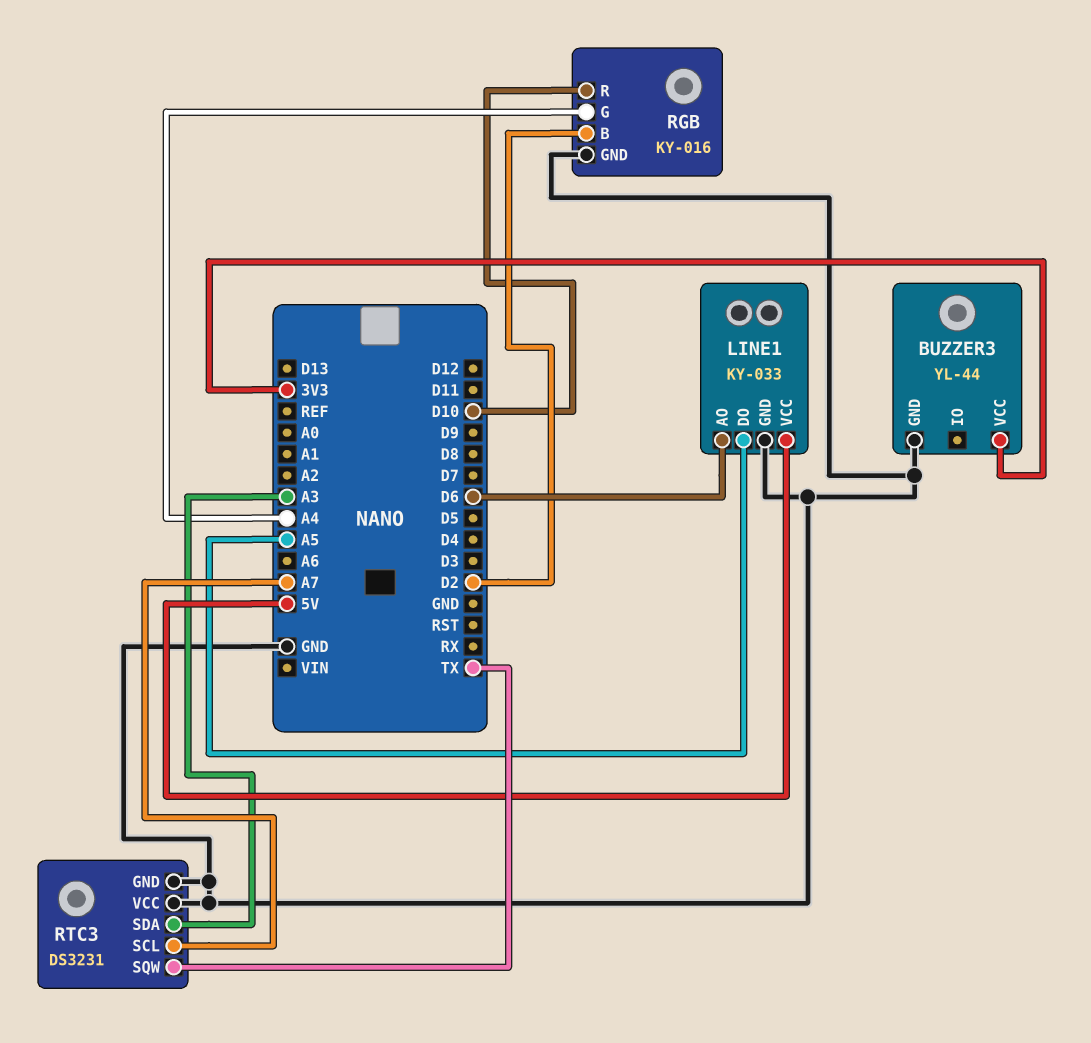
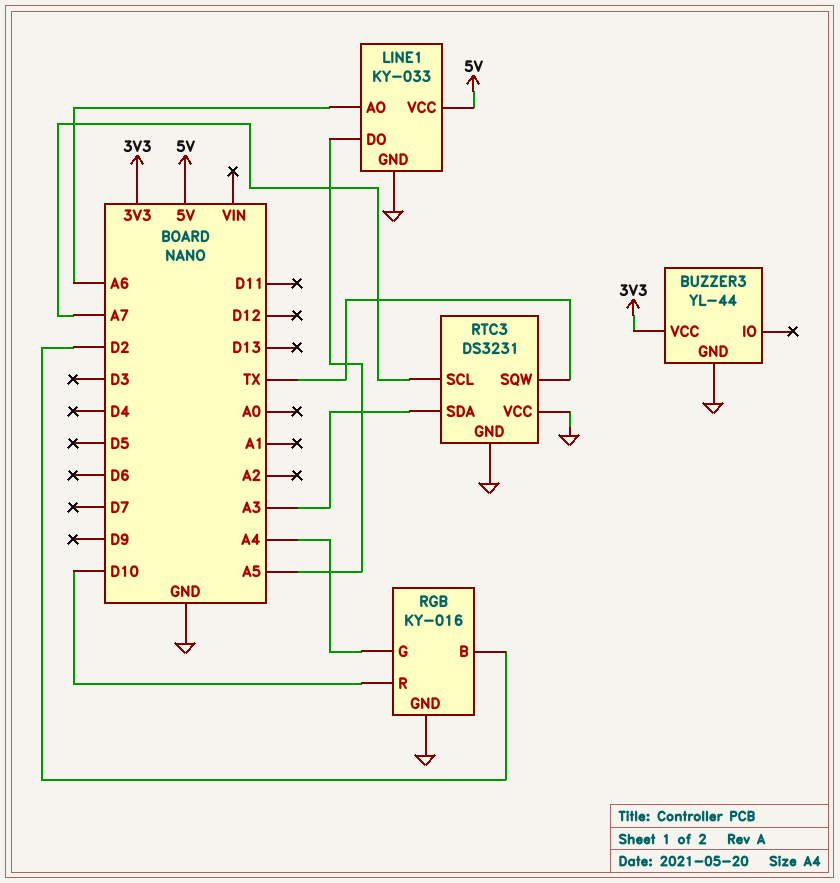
LINE1 pin AO: D6 -> A6

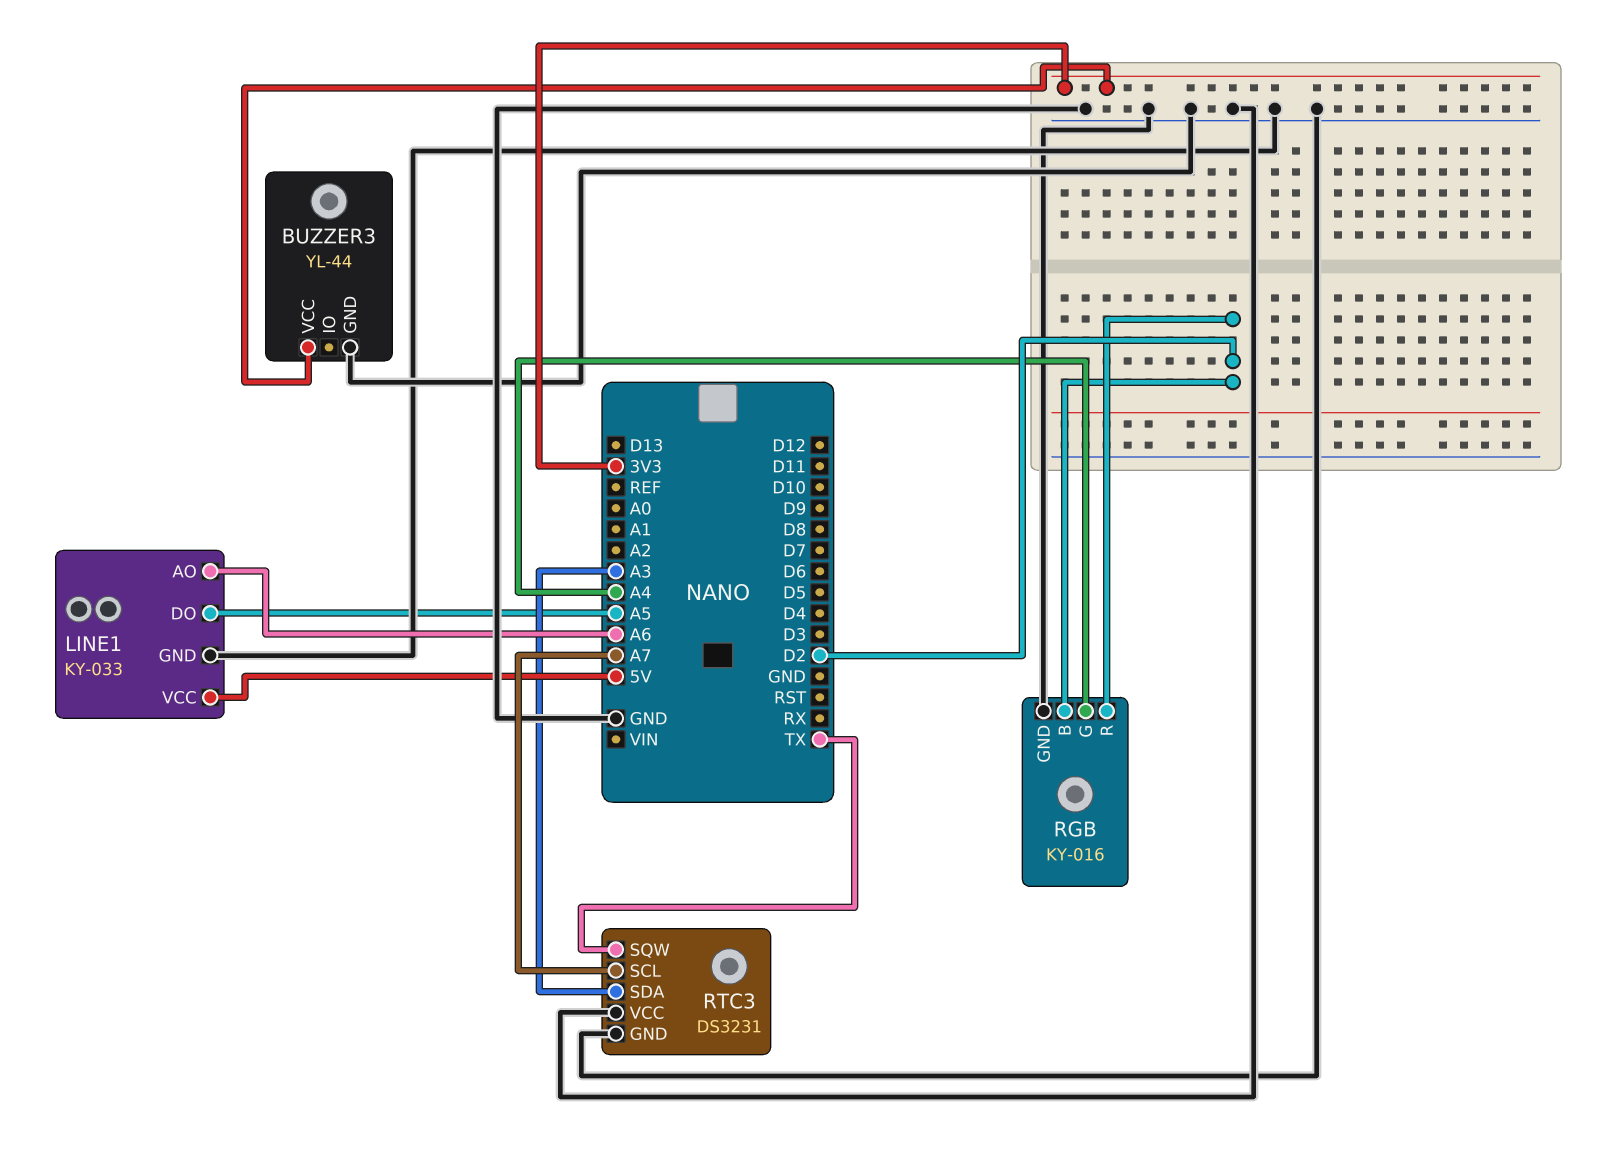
RGB pin R: D10 -> D2

